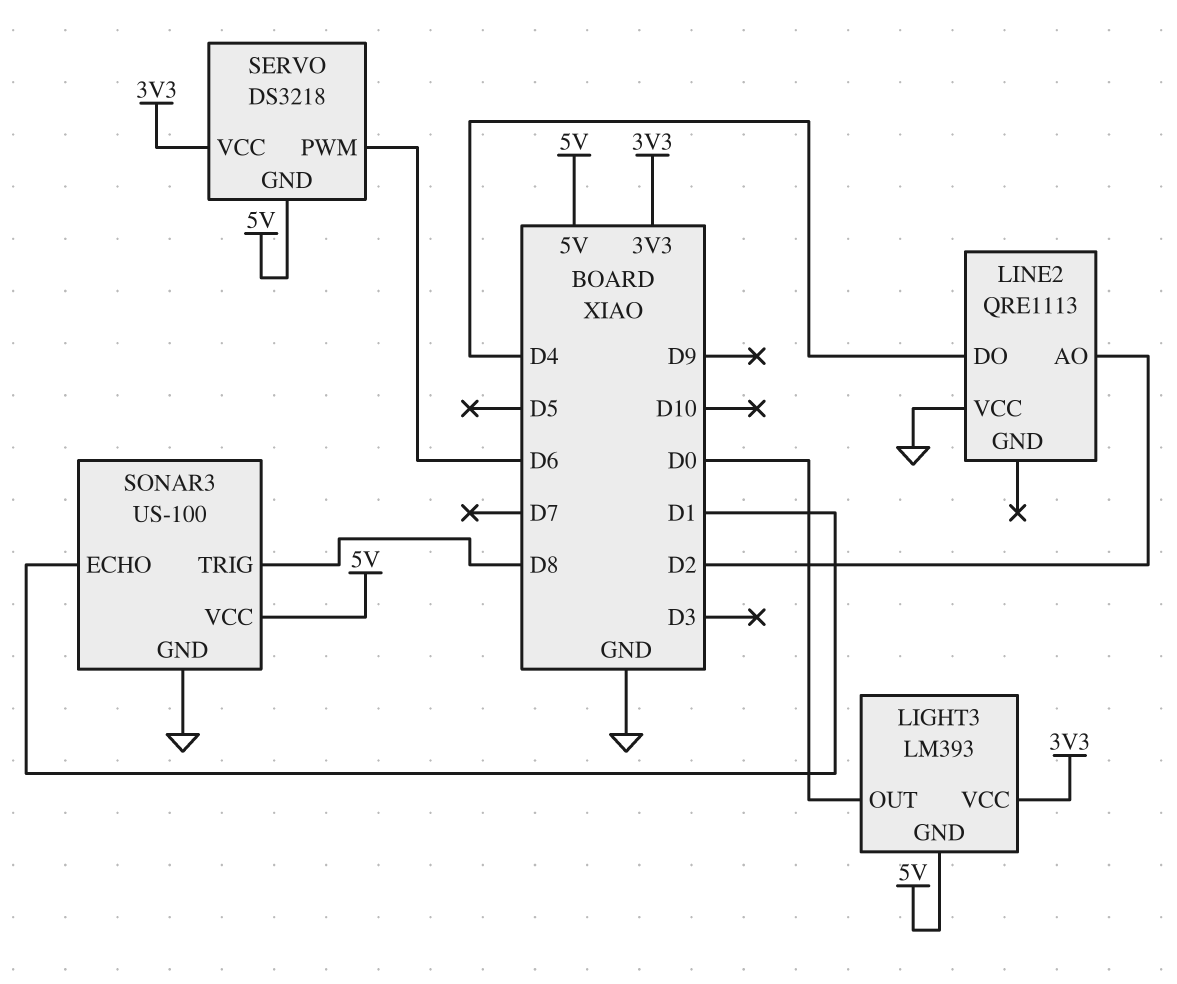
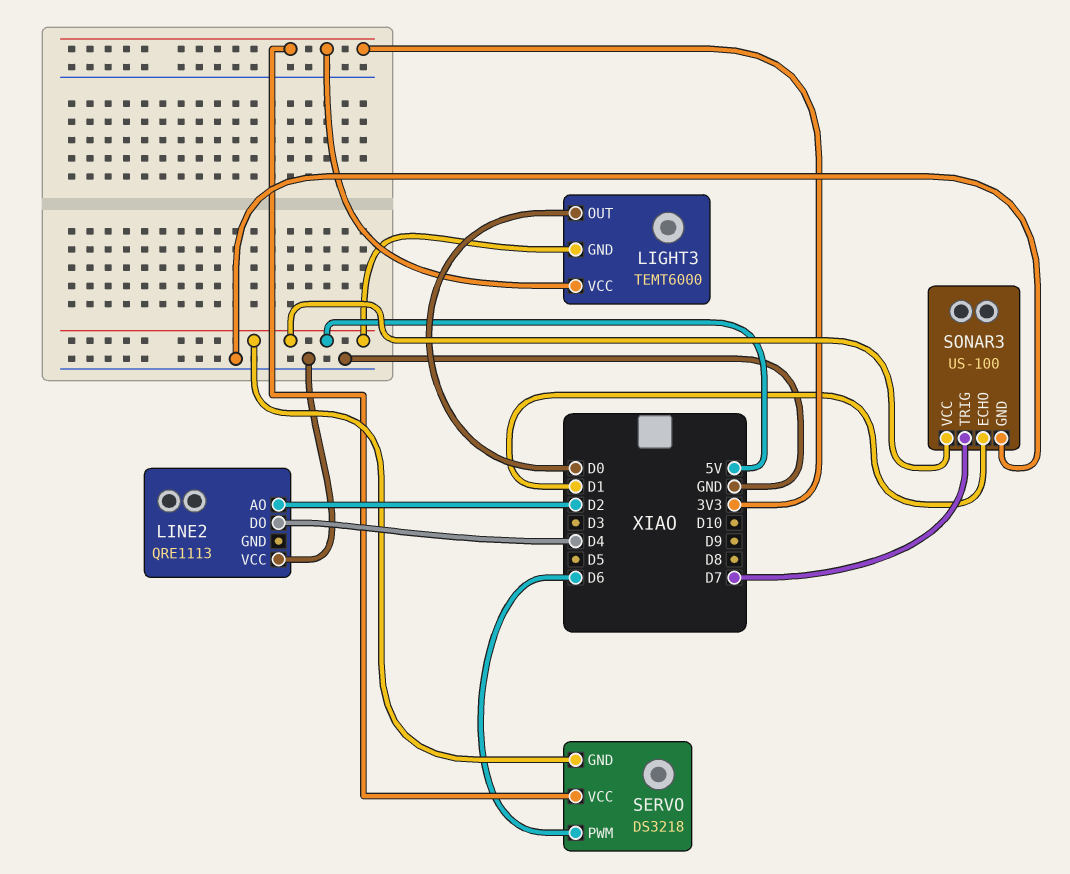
LIGHT3: LM393 -> TEMT6000
SONAR3 pin TRIG: D8 -> D7

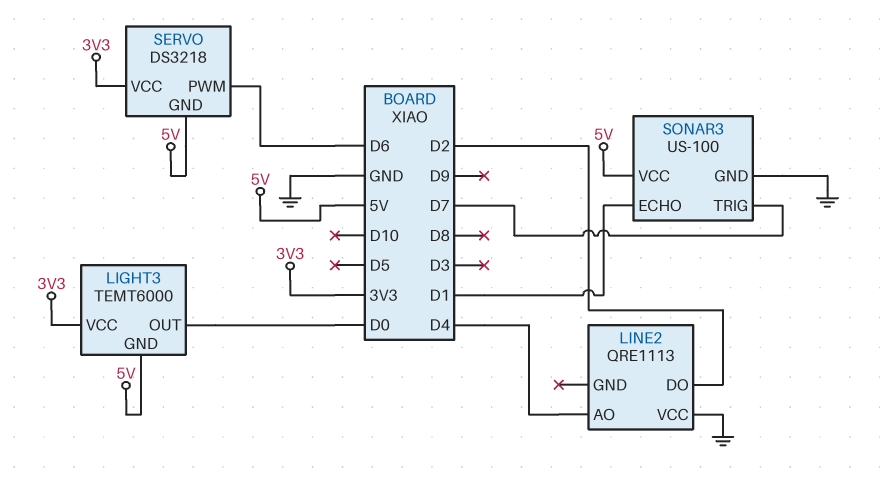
LINE2 pin AO: D2 -> D4
LINE2 pin DO: D4 -> D2

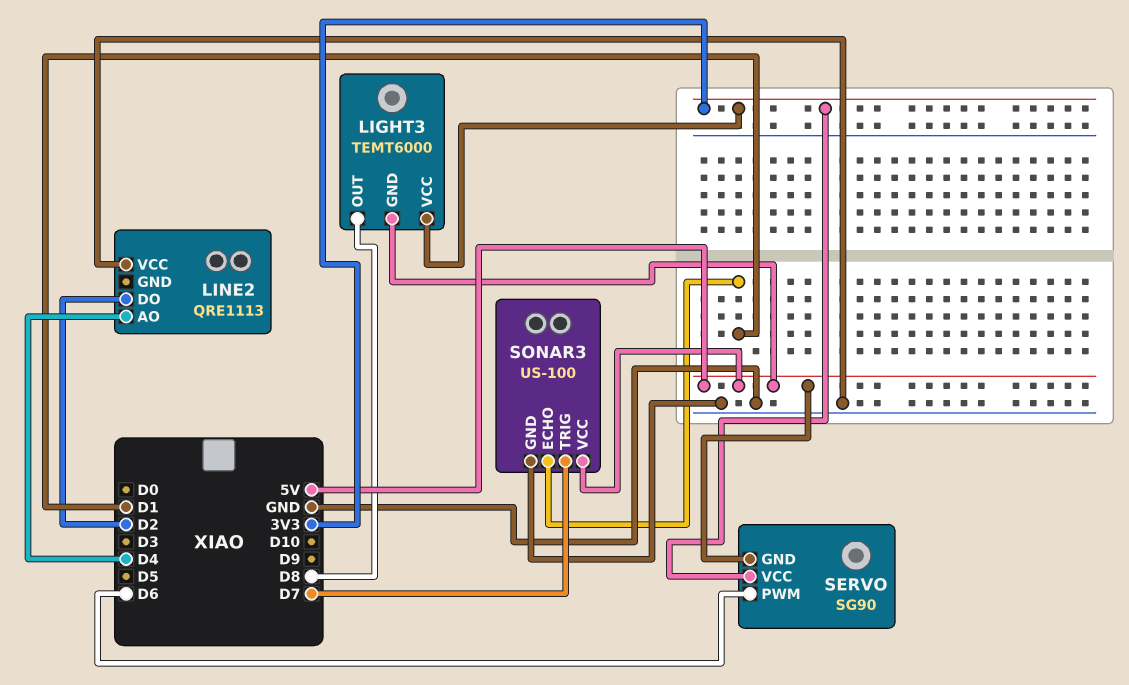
LIGHT3 pin OUT: D0 -> D8
SERVO: DS3218 -> SG90

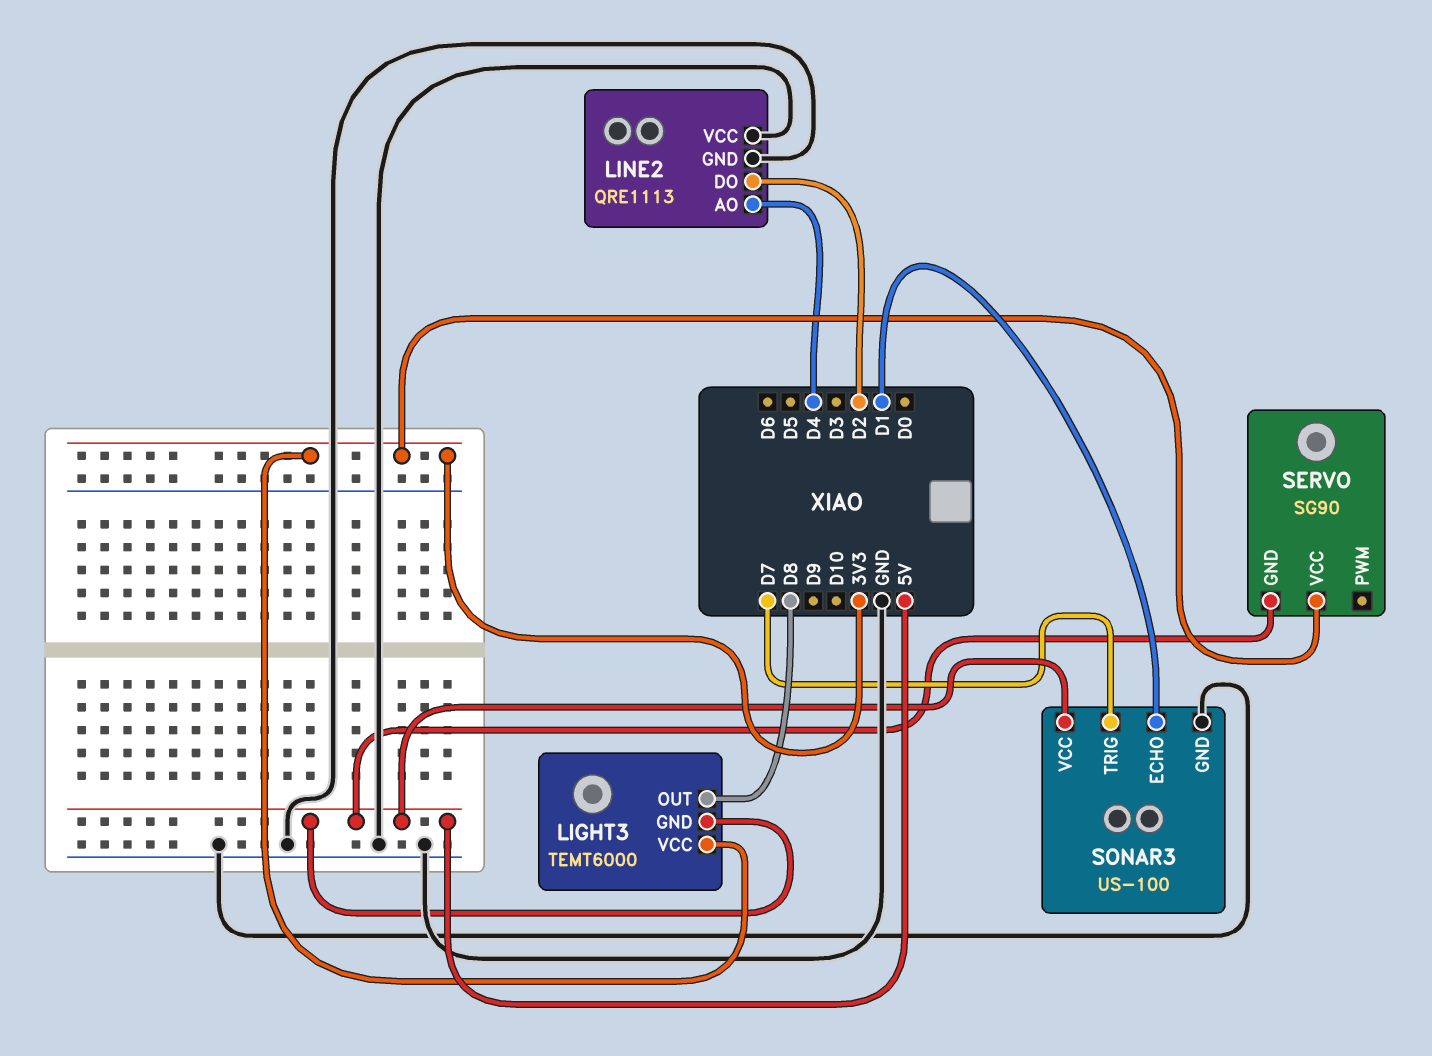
LINE2 pin GND: none -> GND
SERVO pin PWM: D6 -> none

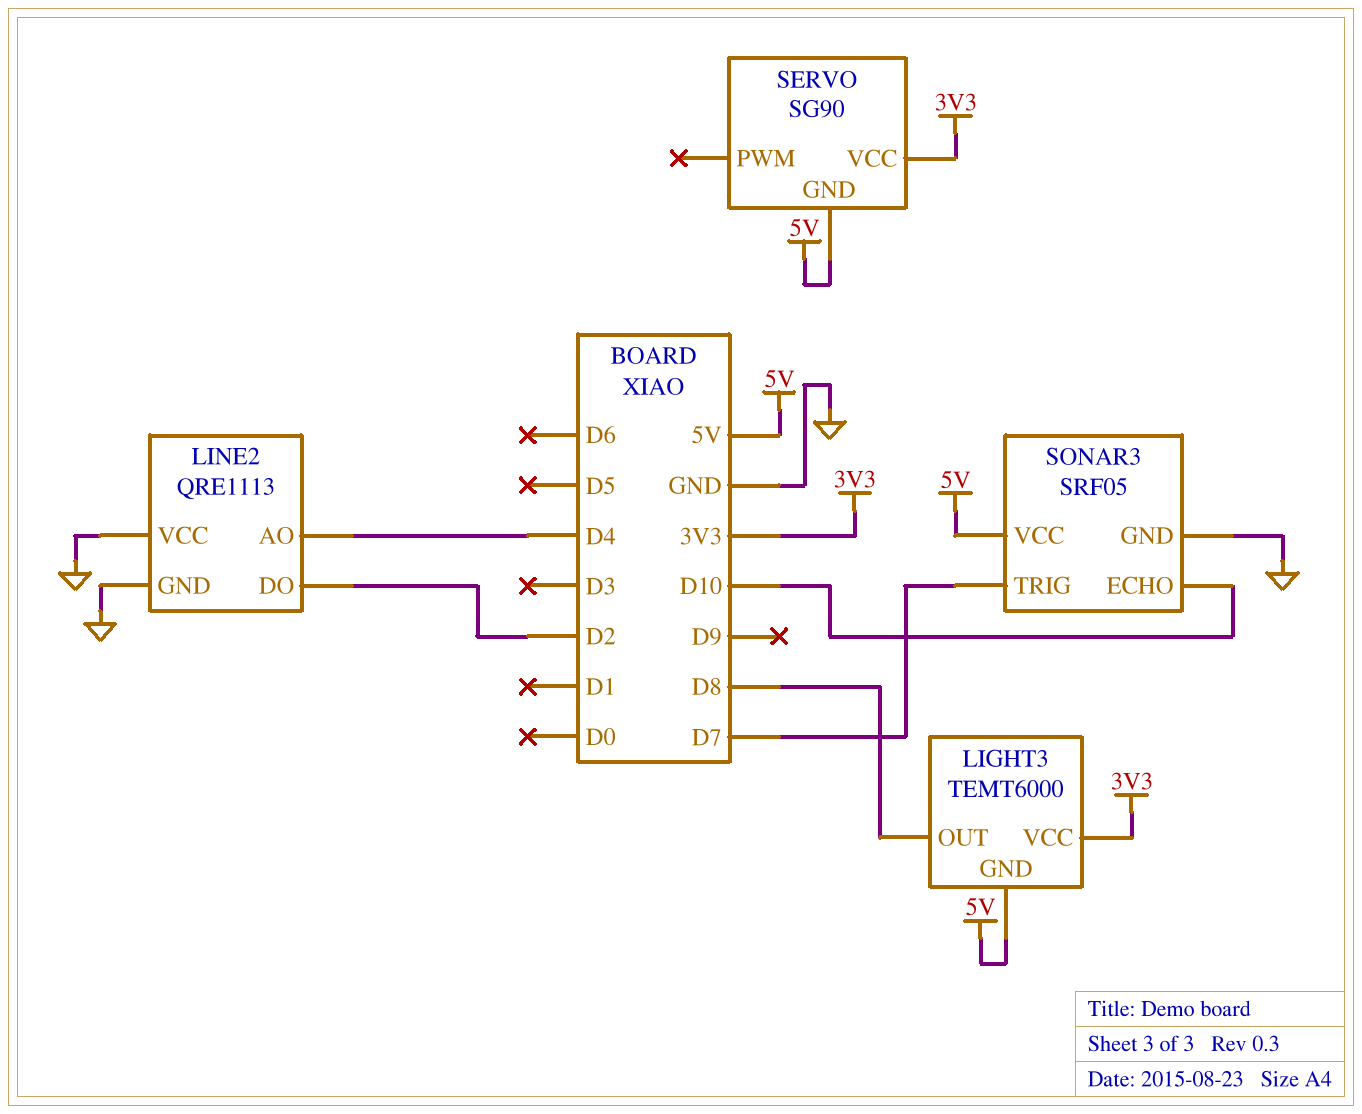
SONAR3: US-100 -> SRF05
SONAR3 pin ECHO: D1 -> D10

